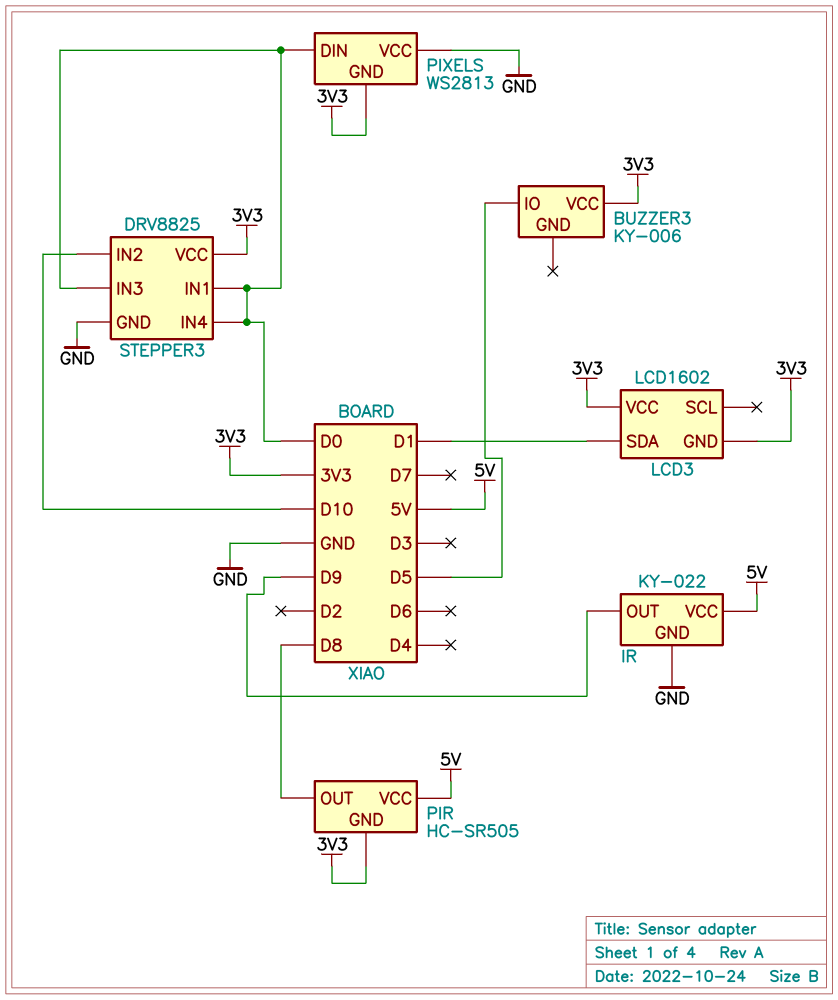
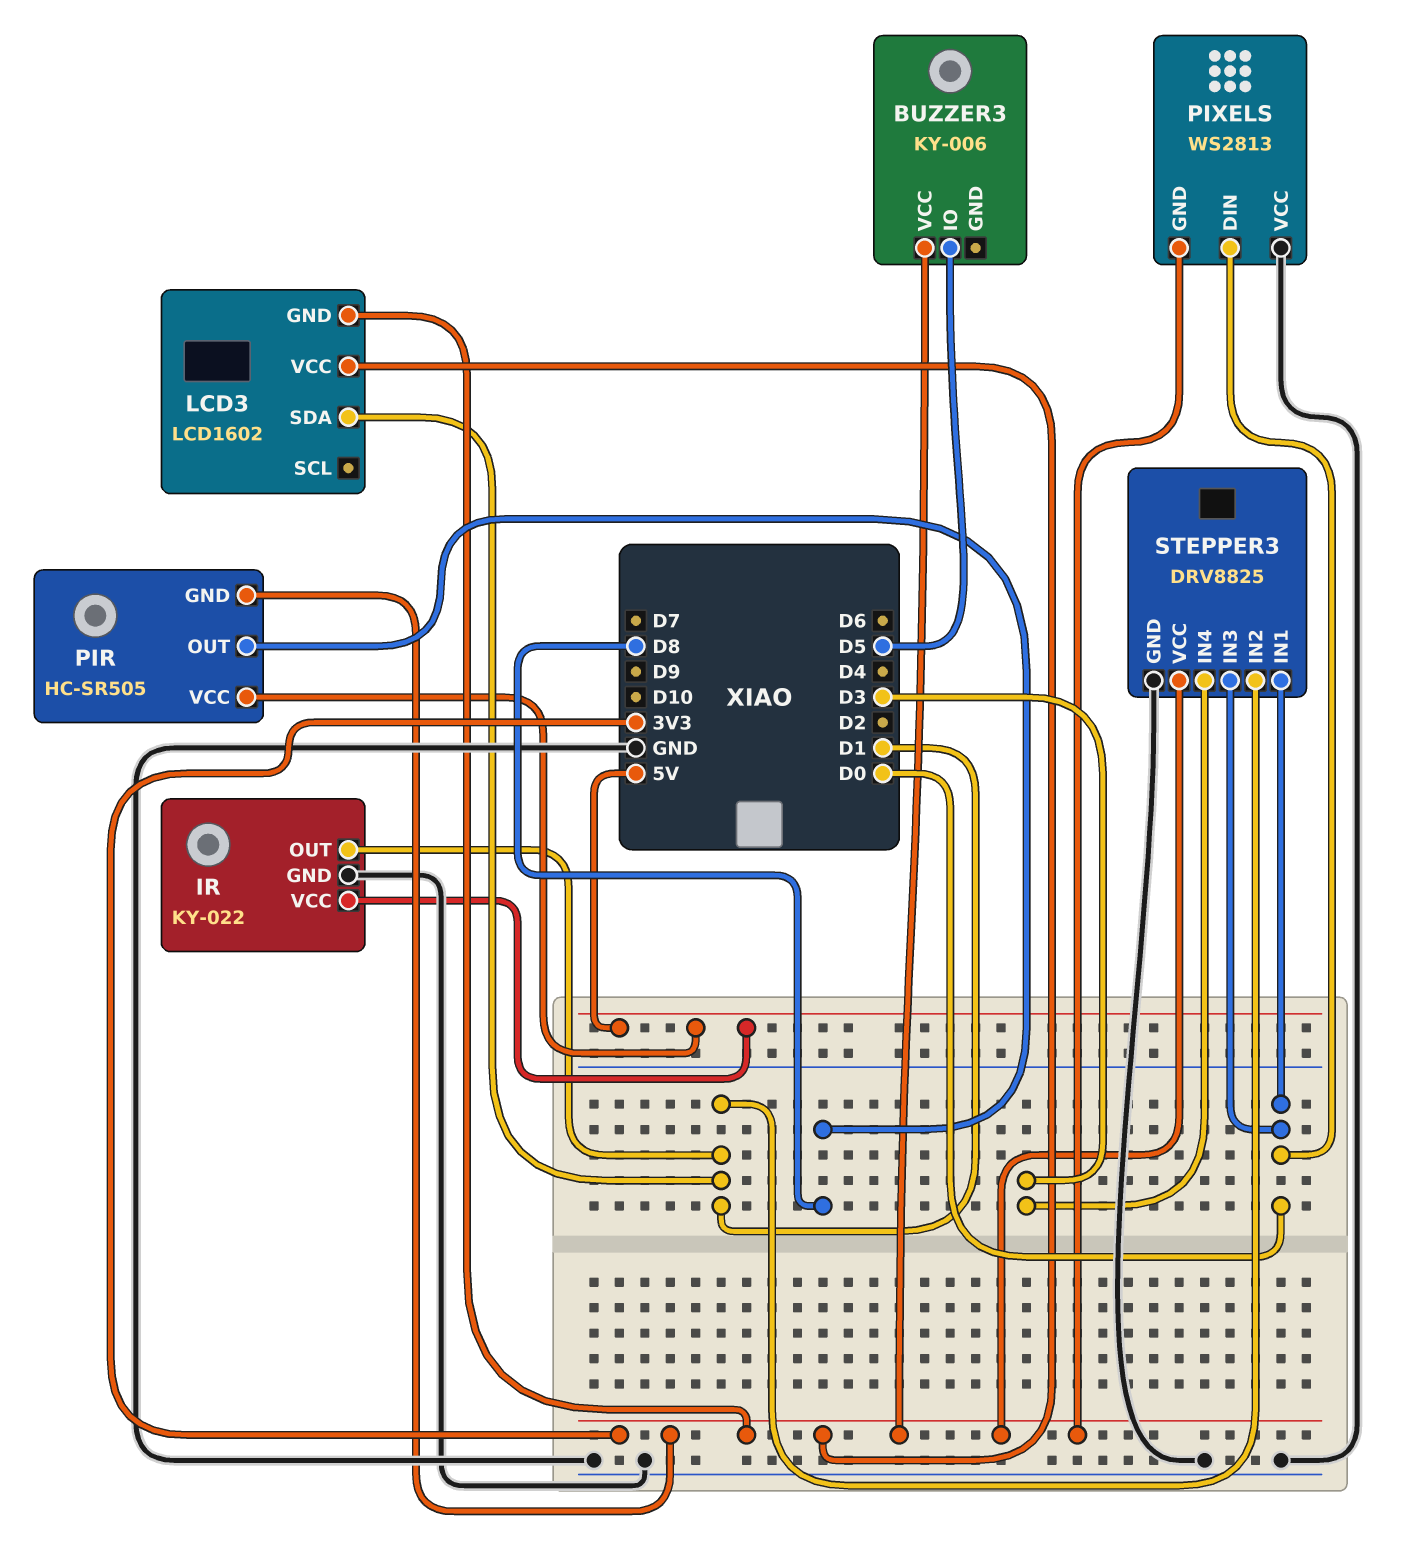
IR pin OUT: D9 -> D1
STEPPER3 pin IN2: D10 -> D1
STEPPER3 pin IN4: D0 -> D3

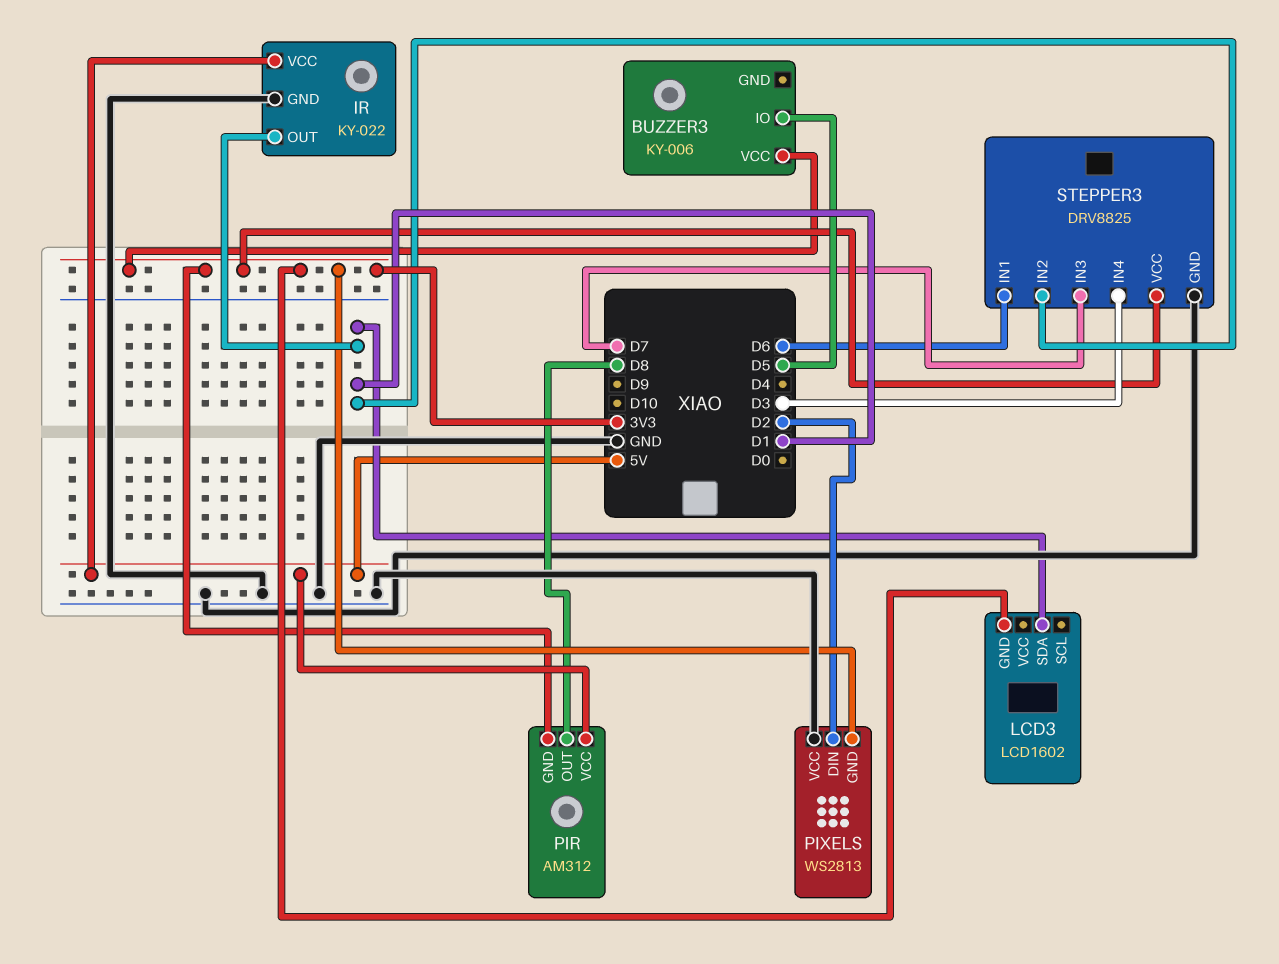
LCD3 pin VCC: 3V3 -> none
PIR: HC-SR505 -> AM312
PIXELS pin DIN: D0 -> D2
STEPPER3 pin IN1: D0 -> D6
STEPPER3 pin IN3: D0 -> D7

